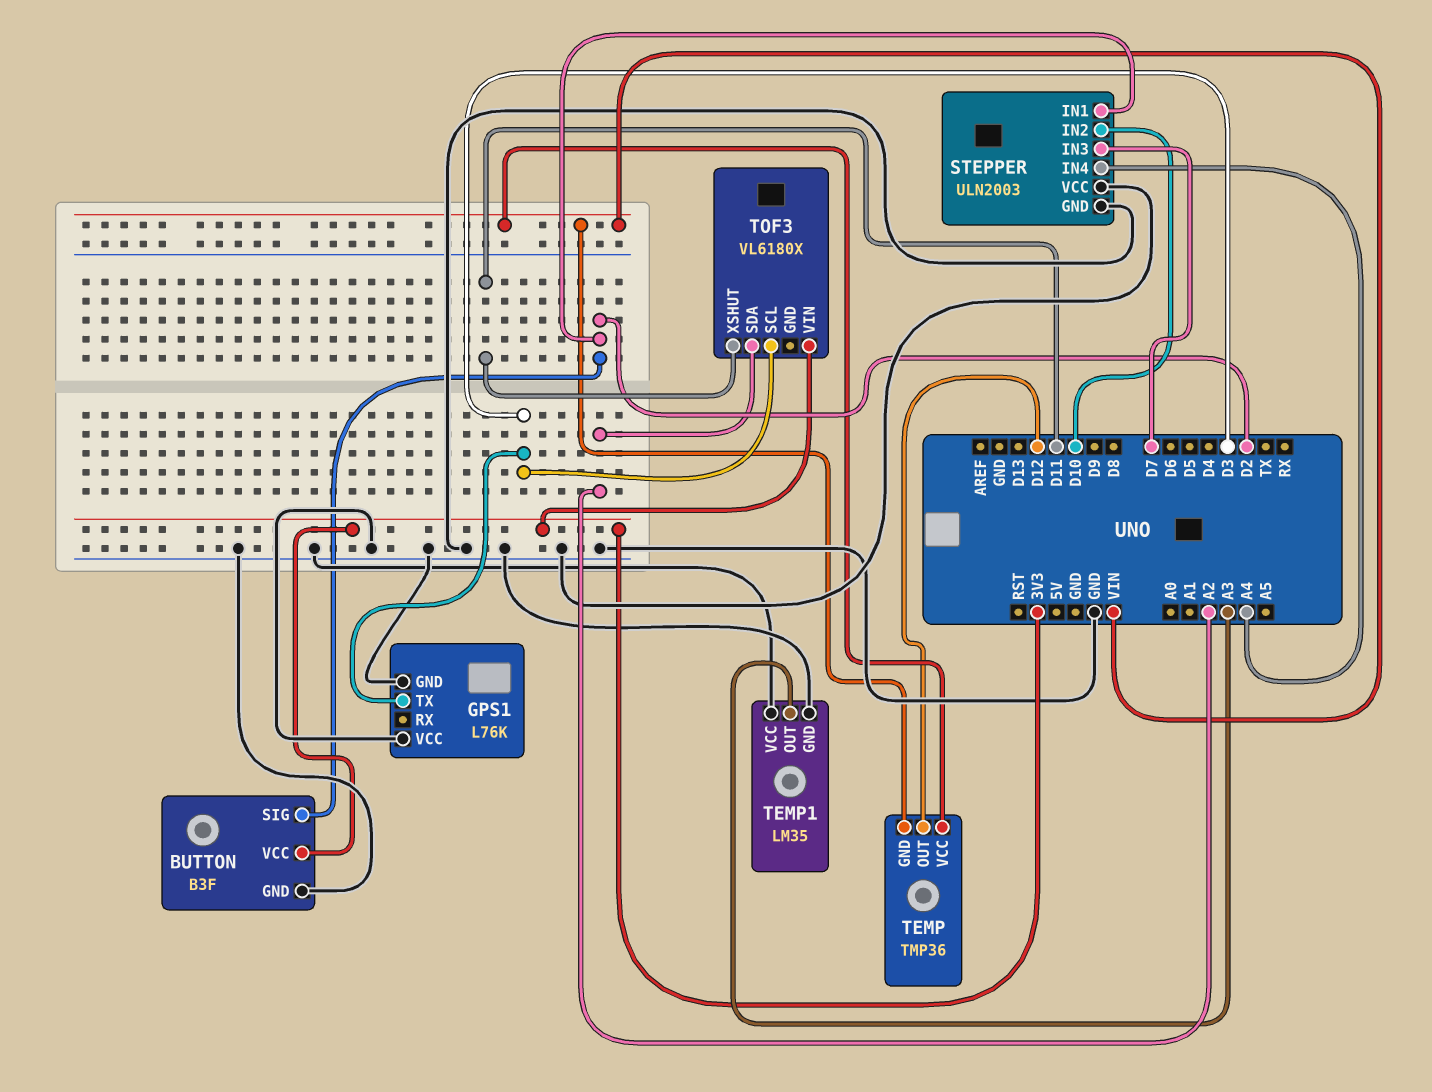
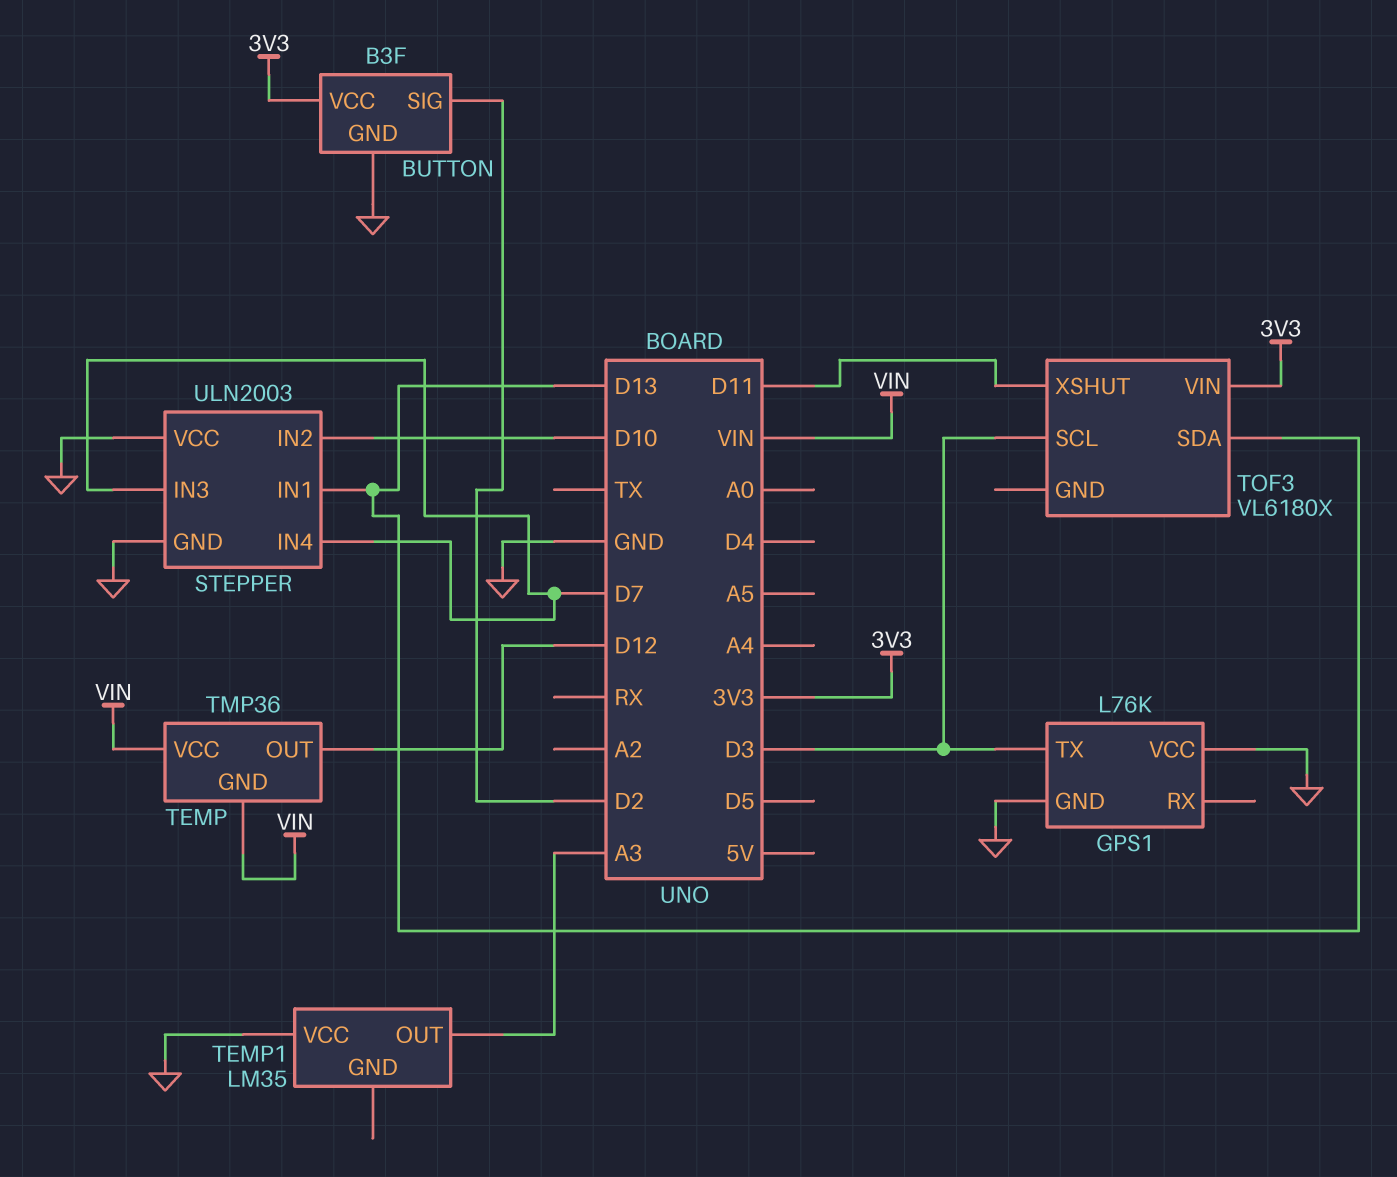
STEPPER pin IN1: D2 -> D13
STEPPER pin IN4: A4 -> D7
TEMP1 pin GND: GND -> none
TOF3 pin SDA: A2 -> D13

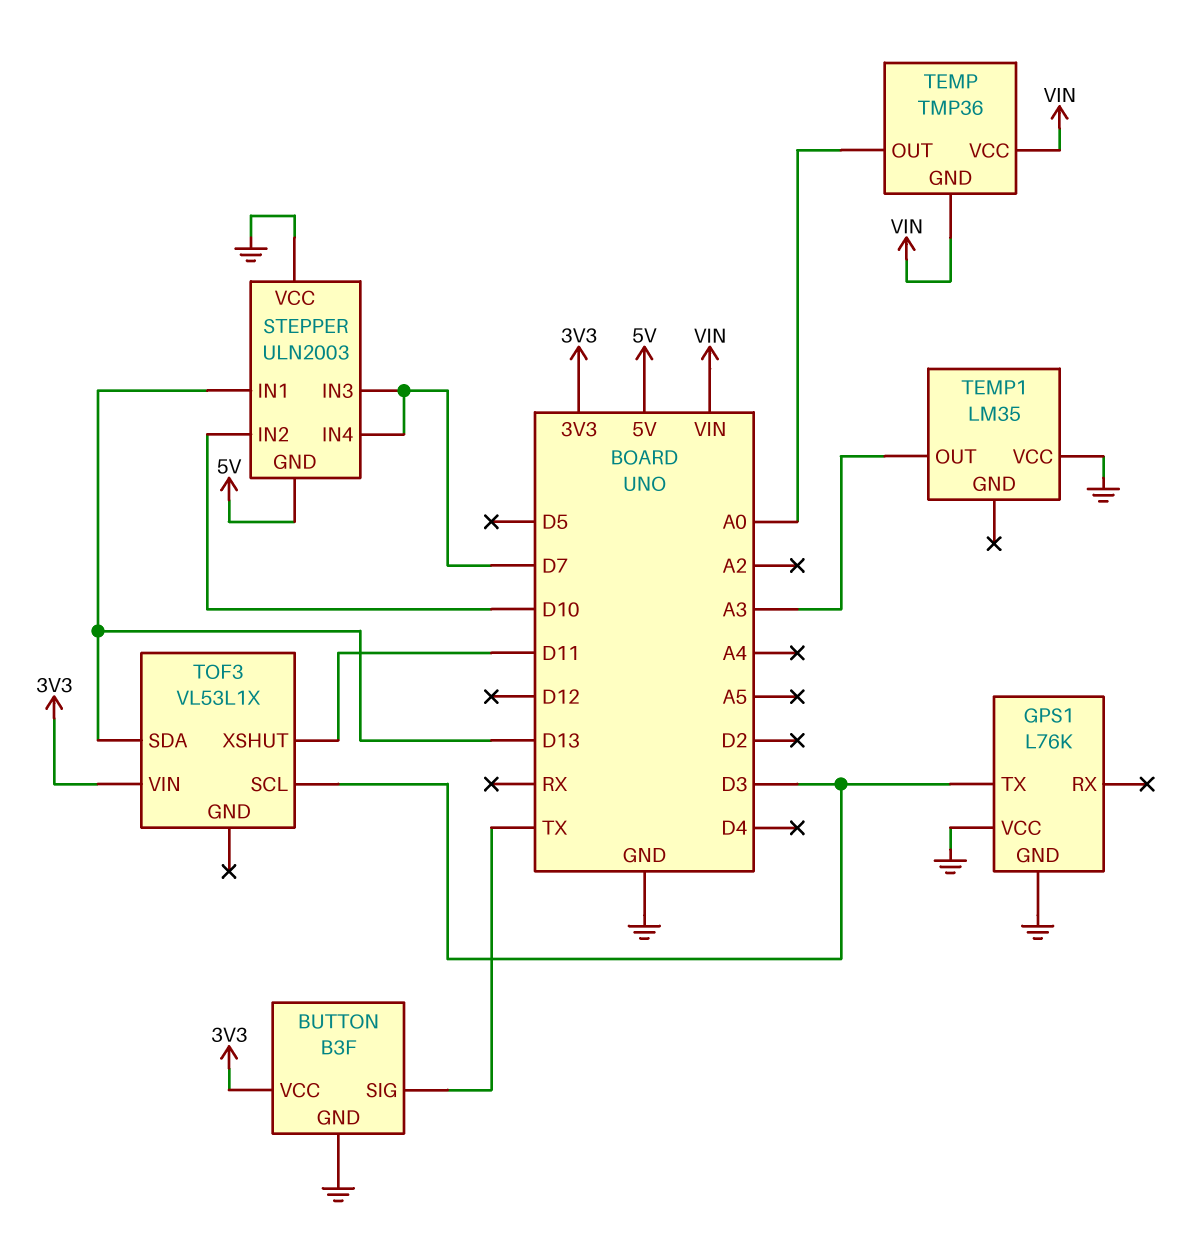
BUTTON pin SIG: D2 -> TX
STEPPER pin GND: GND -> 5V
TEMP pin OUT: D12 -> A0
TOF3: VL6180X -> VL53L1X

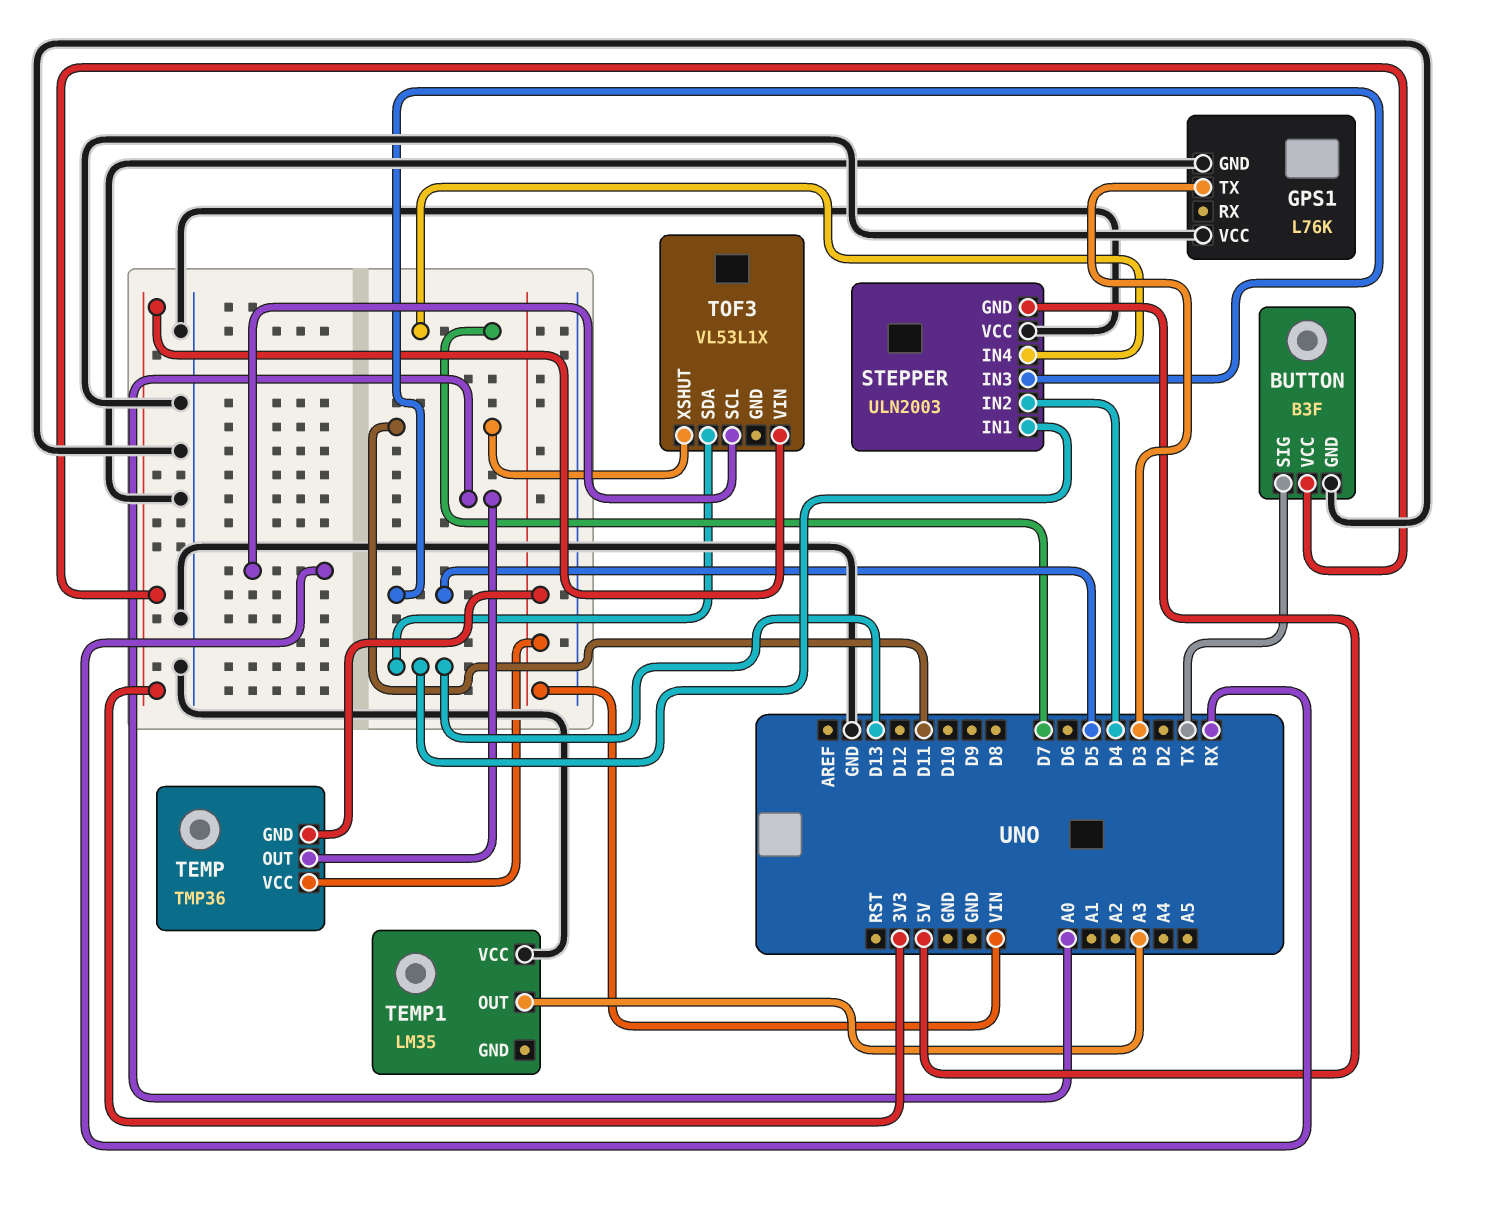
STEPPER pin IN2: D10 -> D4
STEPPER pin IN3: D7 -> D5
TOF3 pin SCL: D3 -> RX

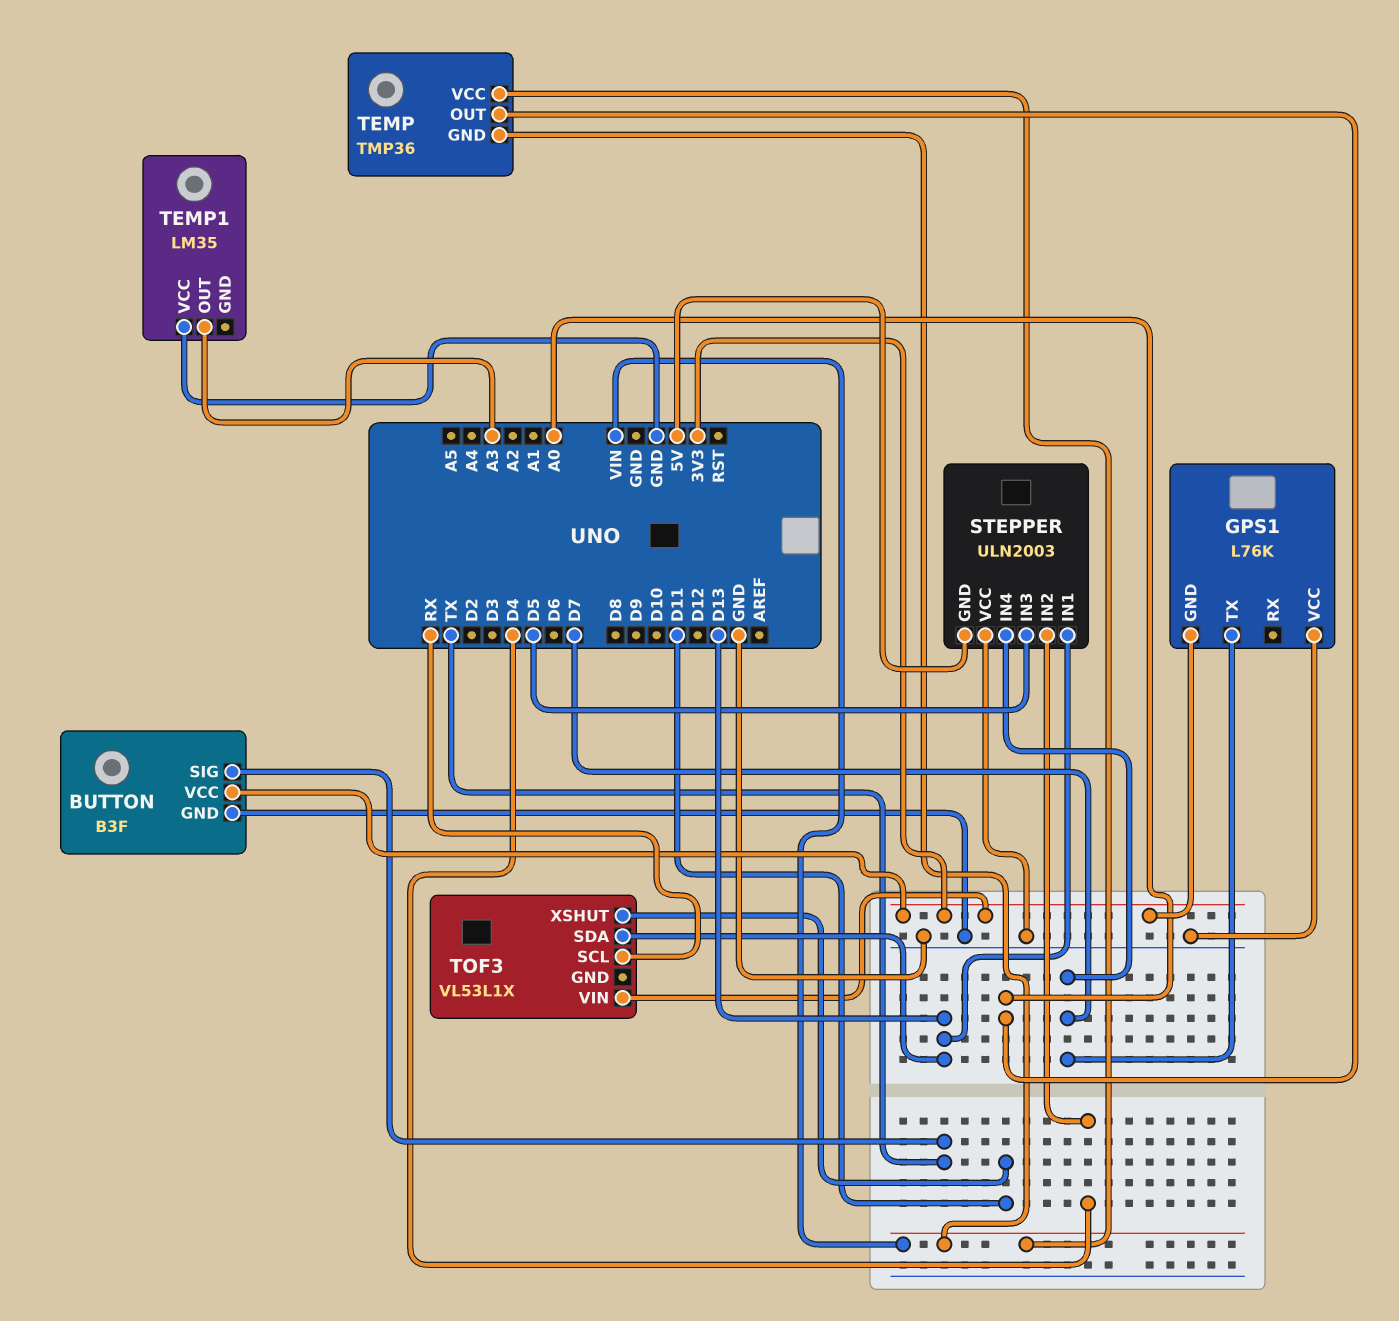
GPS1 pin GND: GND -> 3V3
GPS1 pin TX: D3 -> D7

